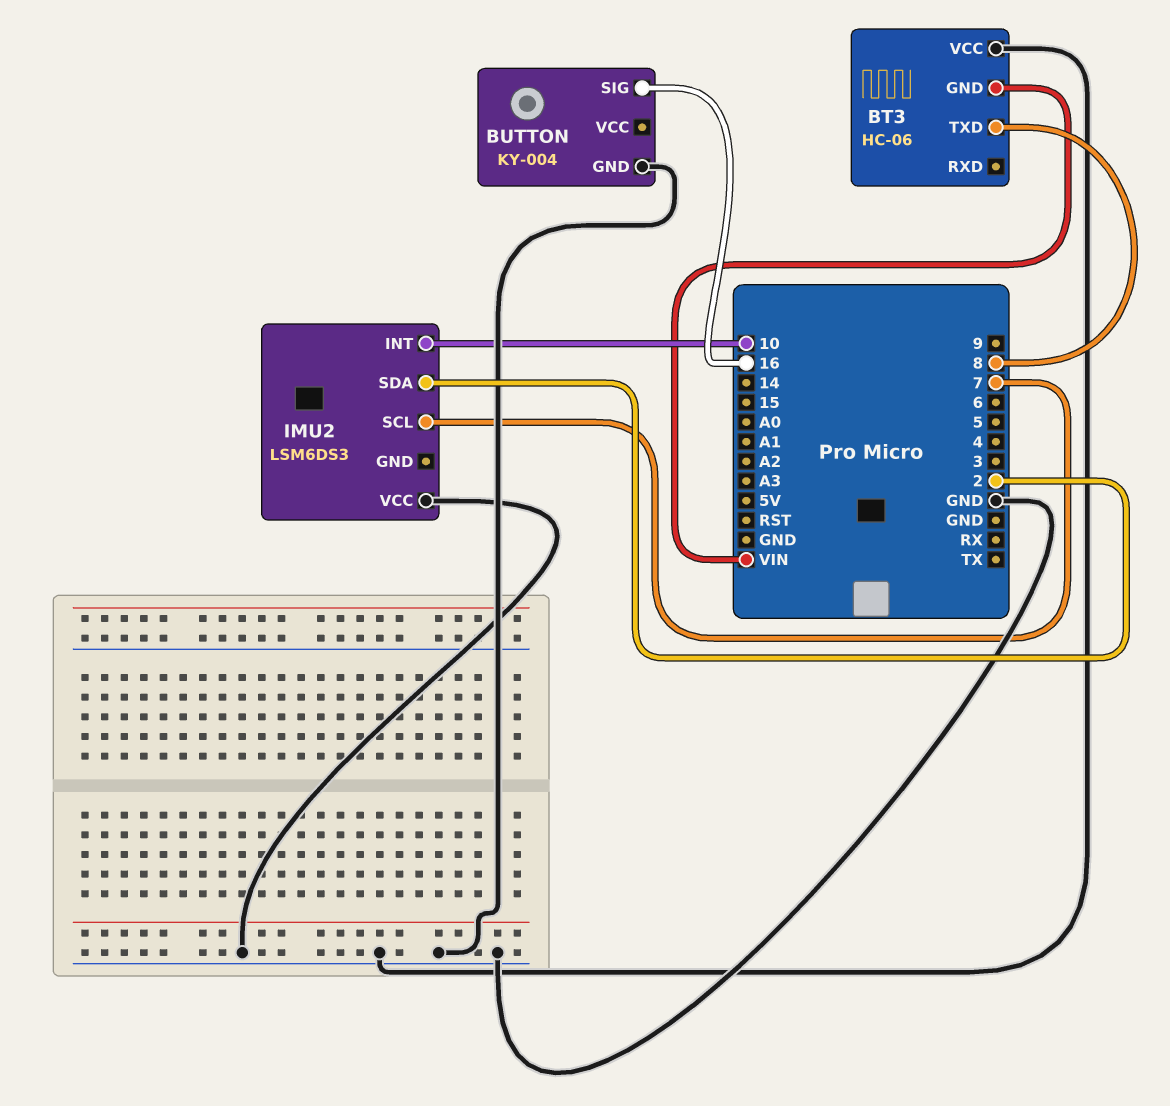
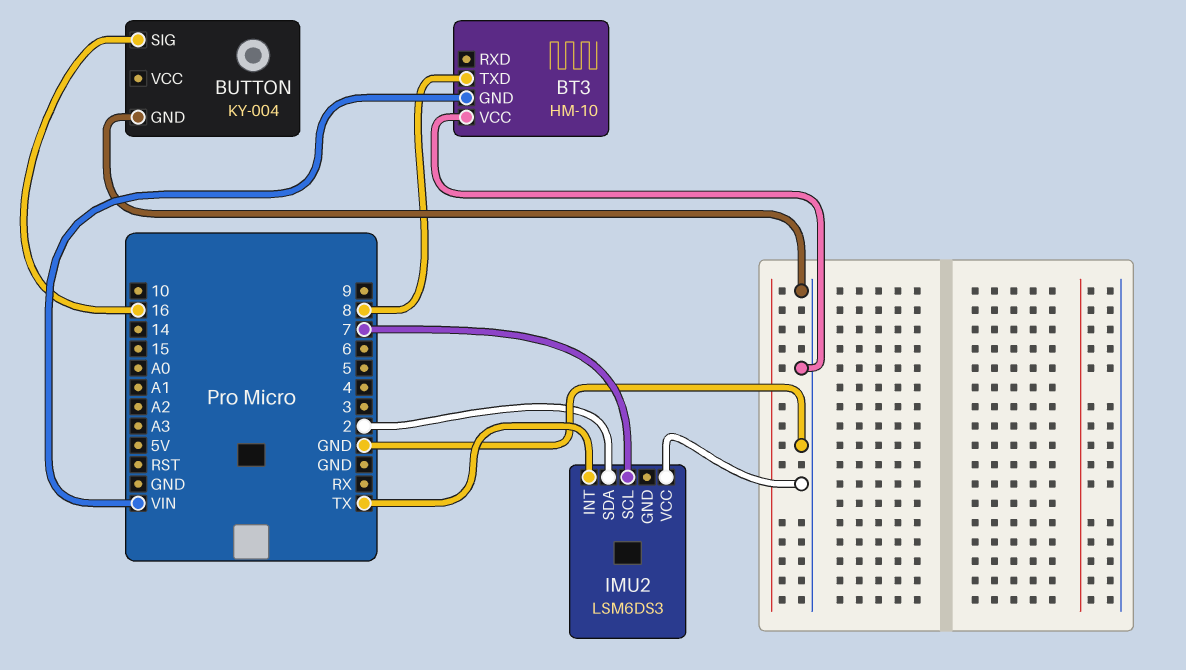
BT3: HC-06 -> HM-10
IMU2 pin INT: 10 -> TX

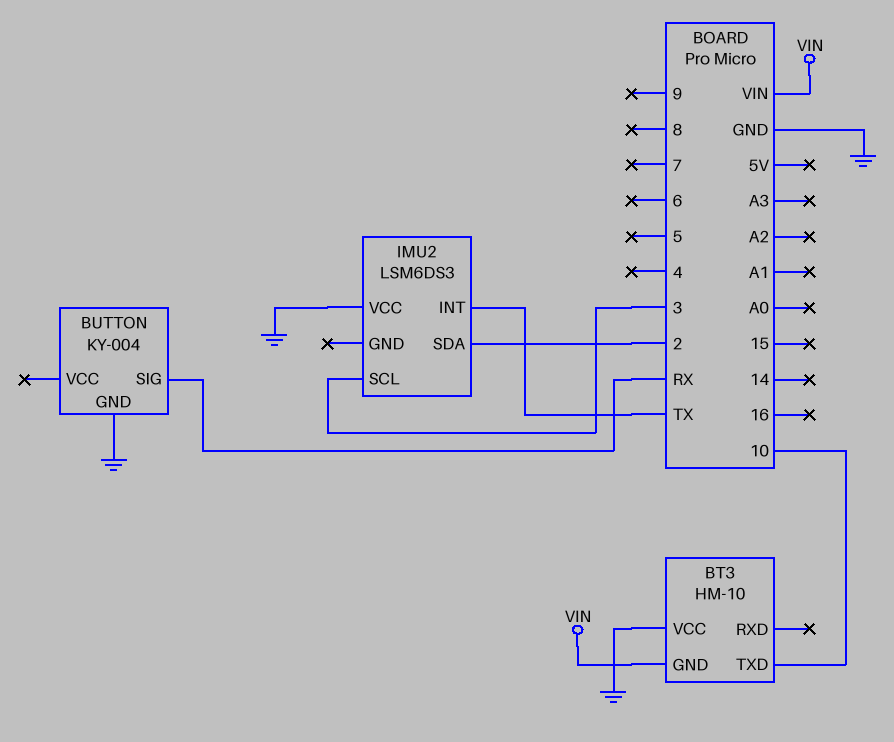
BT3 pin TXD: 8 -> 10
BUTTON pin SIG: 16 -> RX
IMU2 pin SCL: 7 -> 3

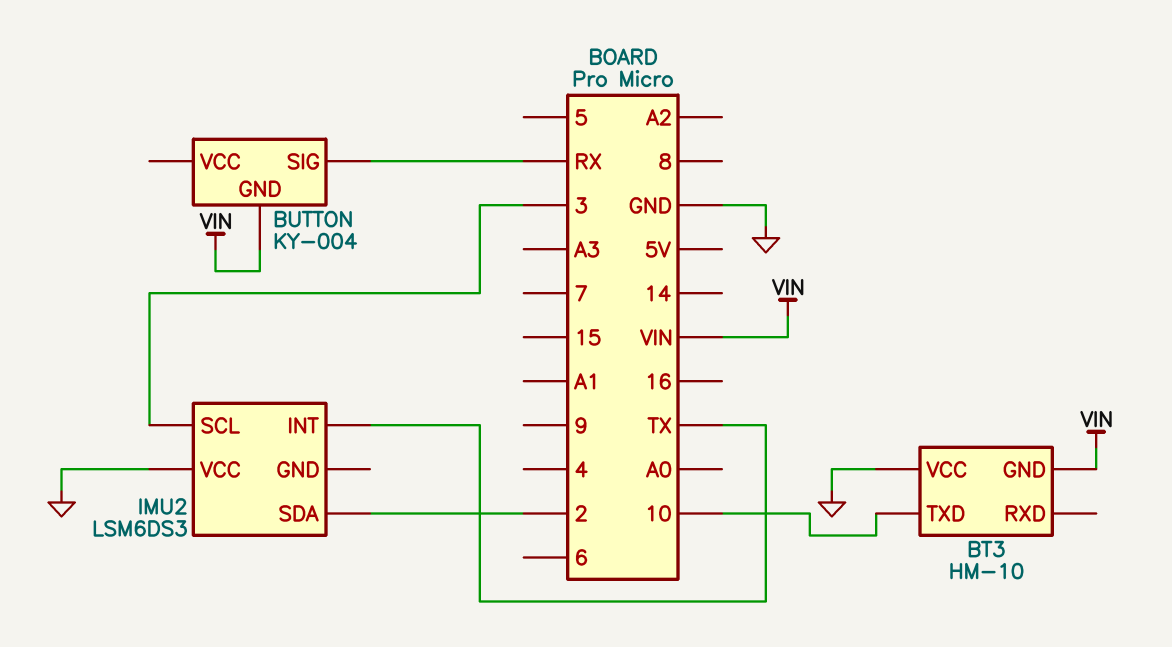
BUTTON pin GND: GND -> VIN

